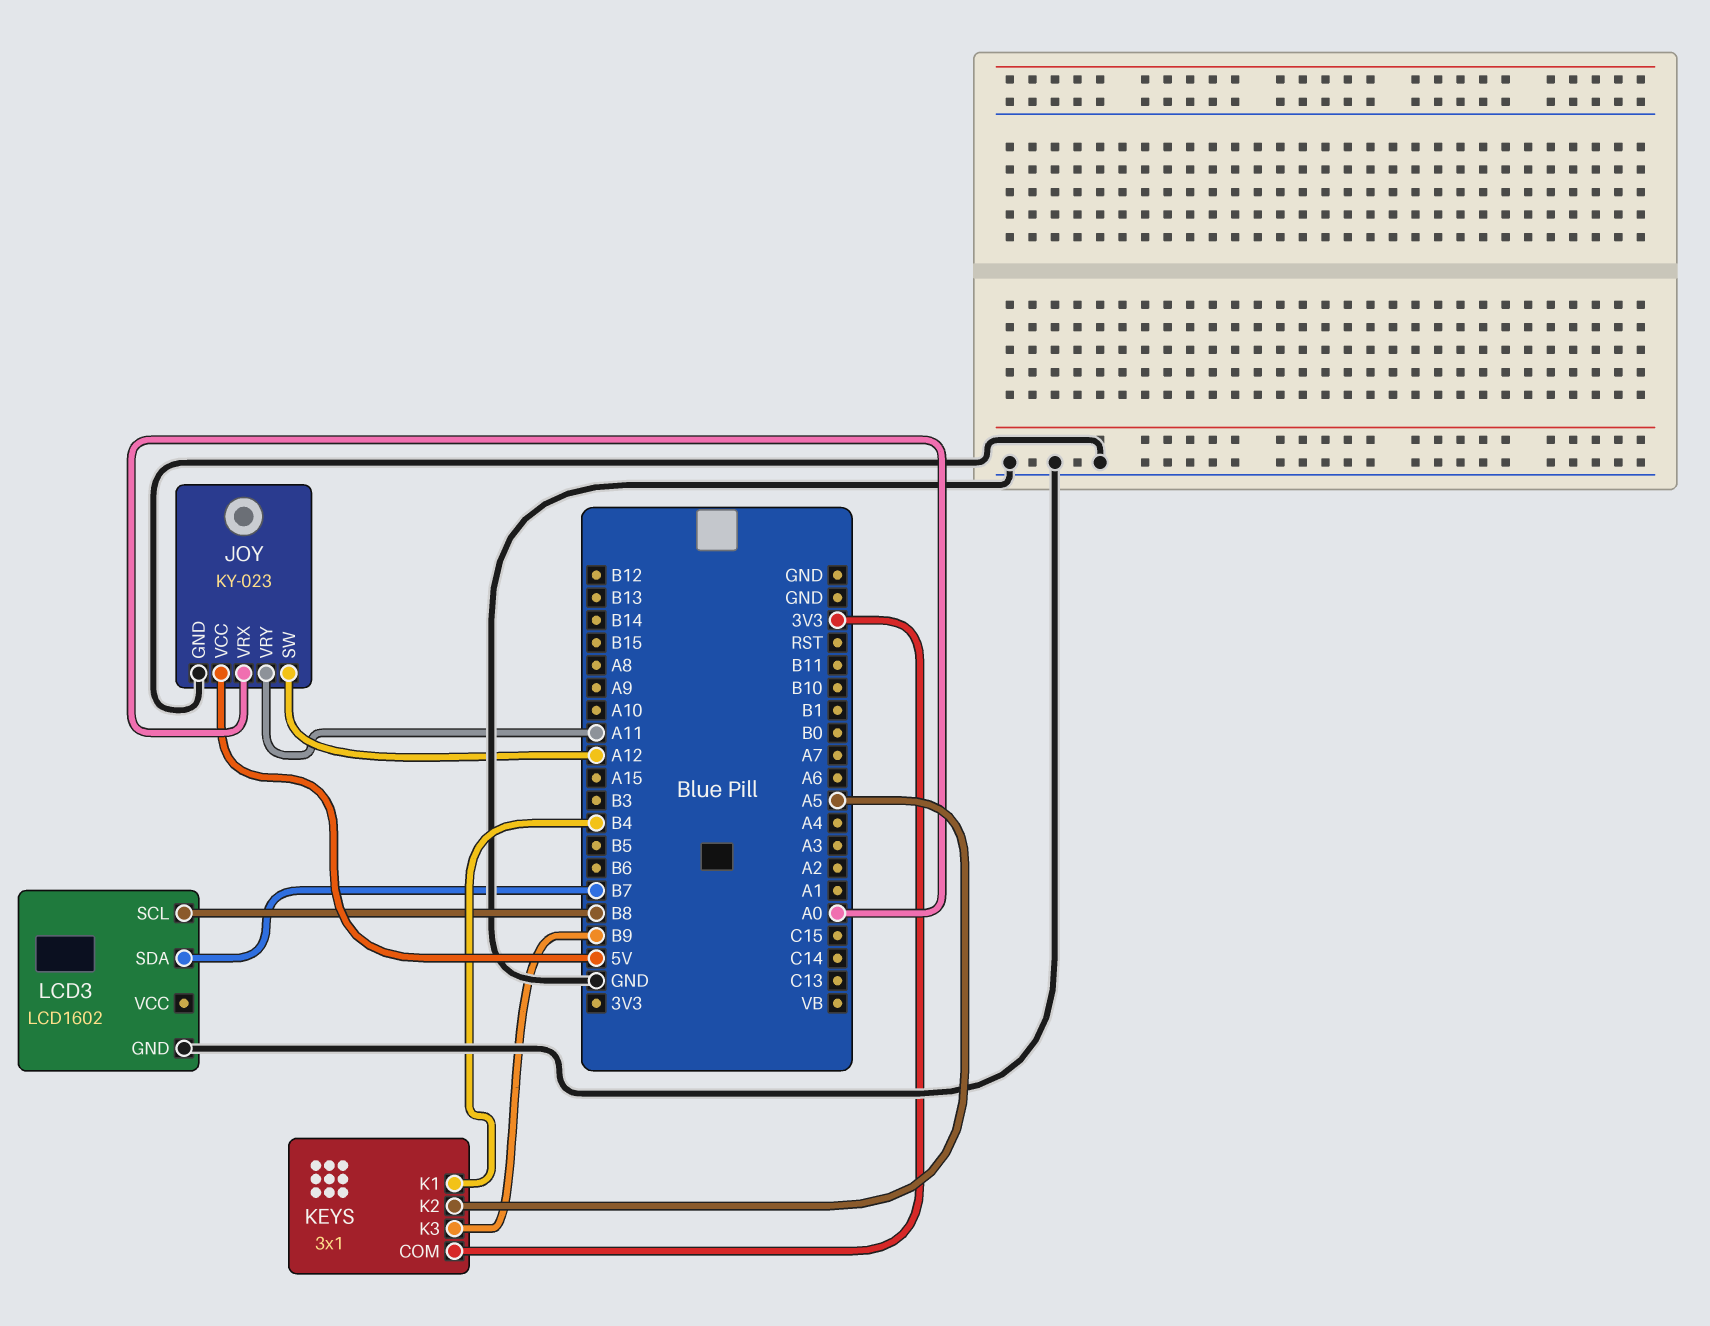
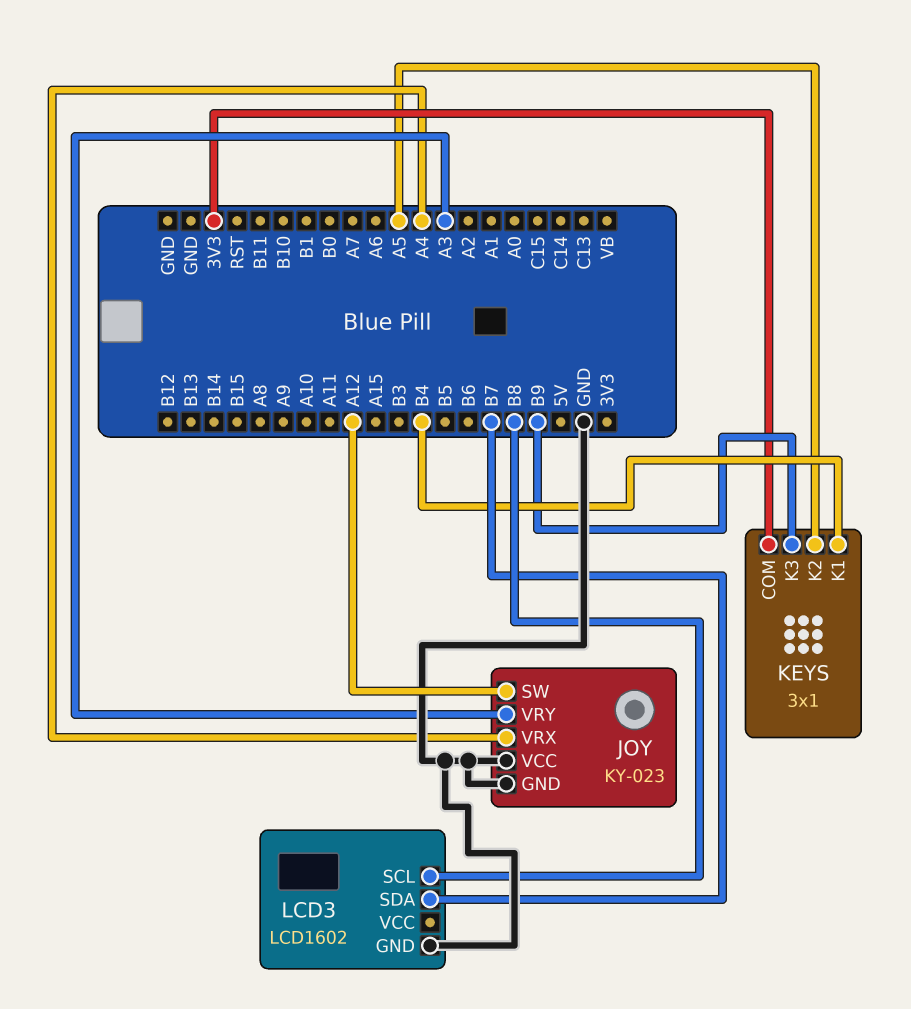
JOY pin VCC: 5V -> GND
JOY pin VRX: A0 -> A4
JOY pin VRY: A11 -> A3

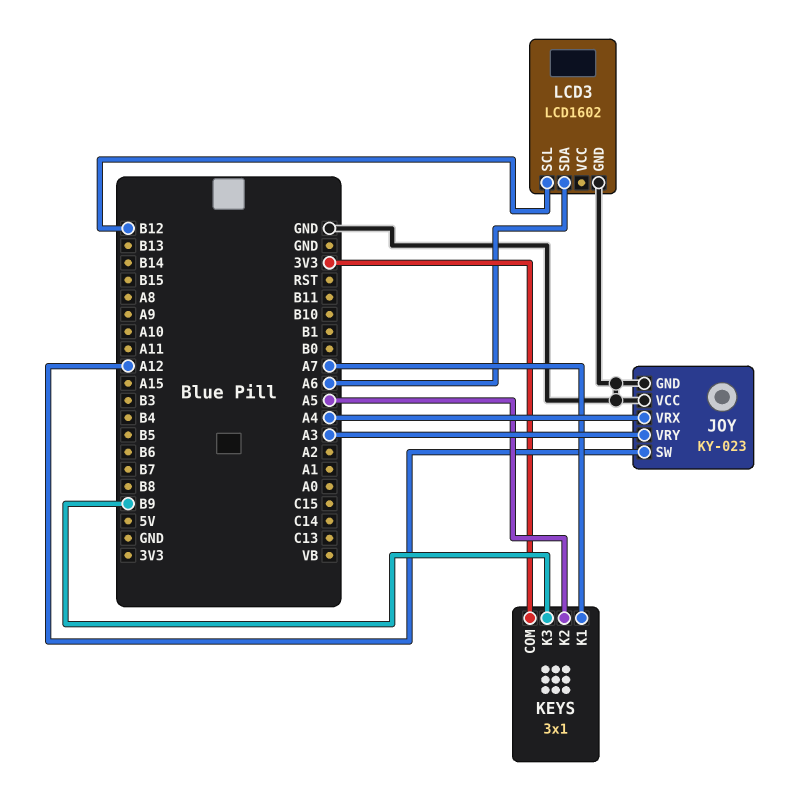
KEYS pin K1: B4 -> A7
LCD3 pin SCL: B8 -> B12
LCD3 pin SDA: B7 -> A6

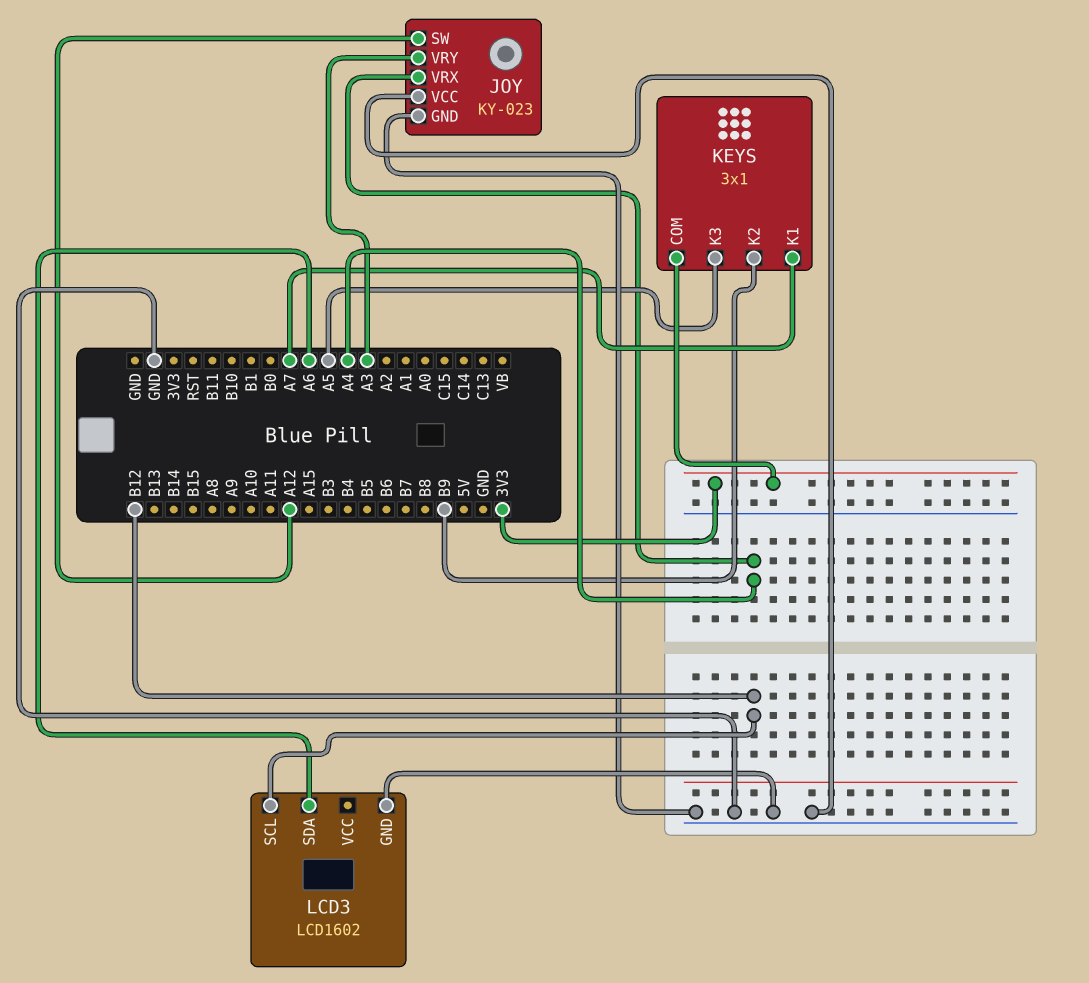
KEYS pin K2: A5 -> B9
KEYS pin K3: B9 -> A5

